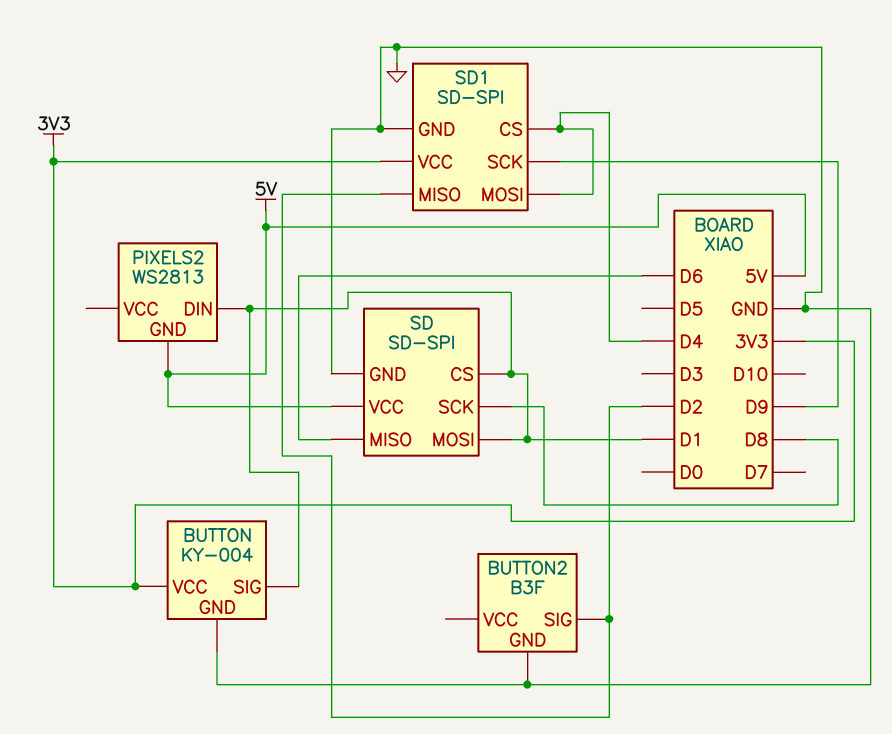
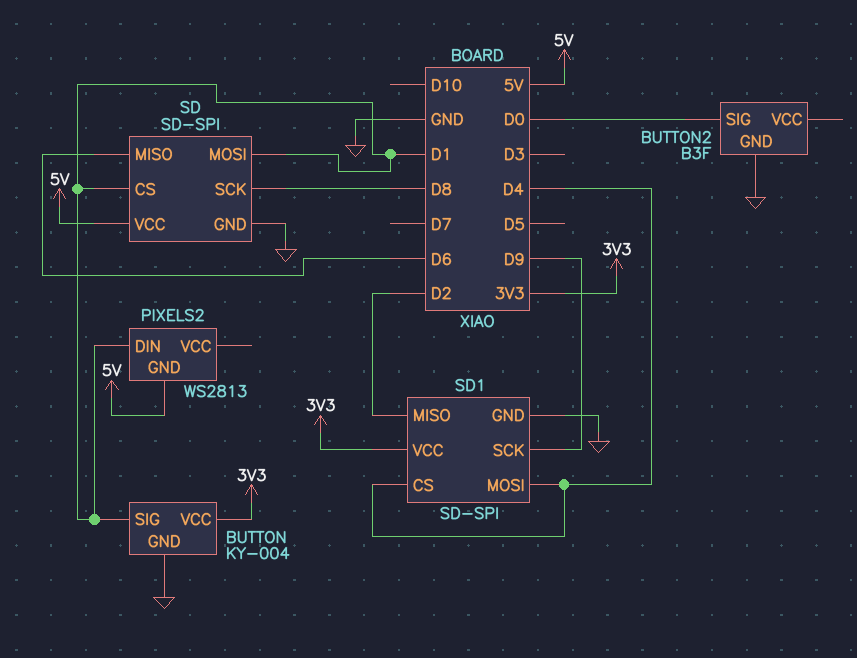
BUTTON2 pin SIG: D2 -> D0

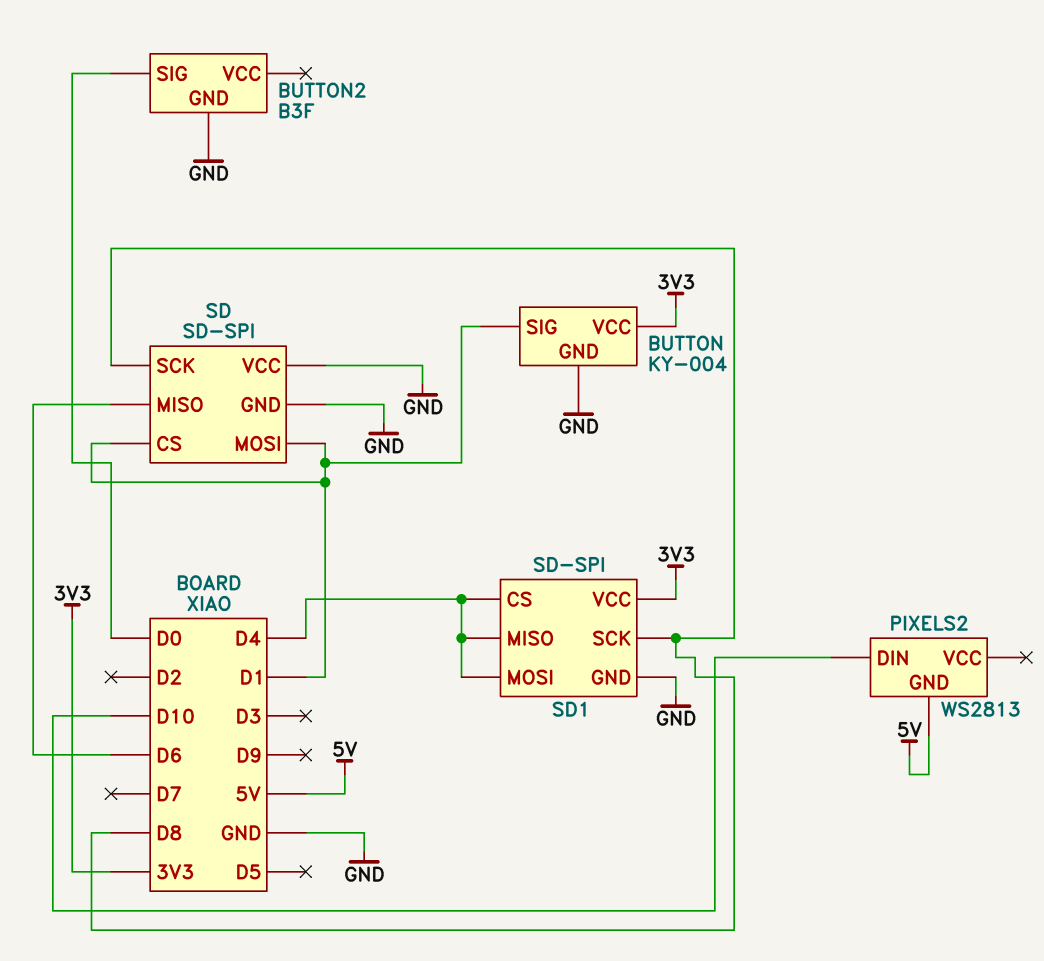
PIXELS2 pin DIN: D1 -> D10
SD pin VCC: 5V -> GND
SD1 pin MISO: D2 -> D4
SD1 pin SCK: D9 -> D8

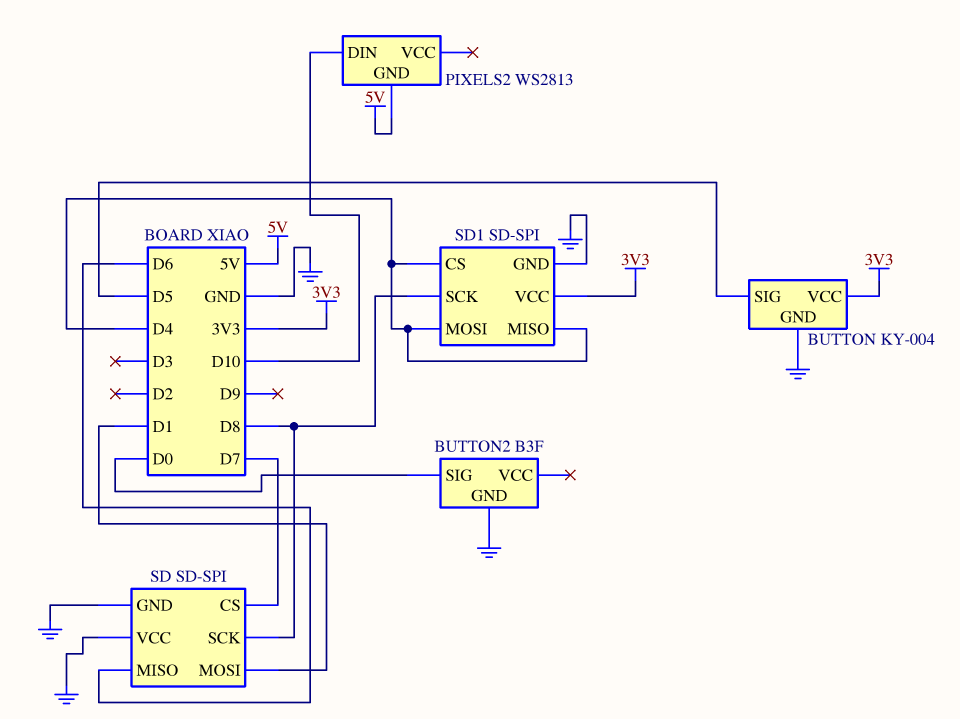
BUTTON pin SIG: D1 -> D5
SD pin CS: D1 -> D7

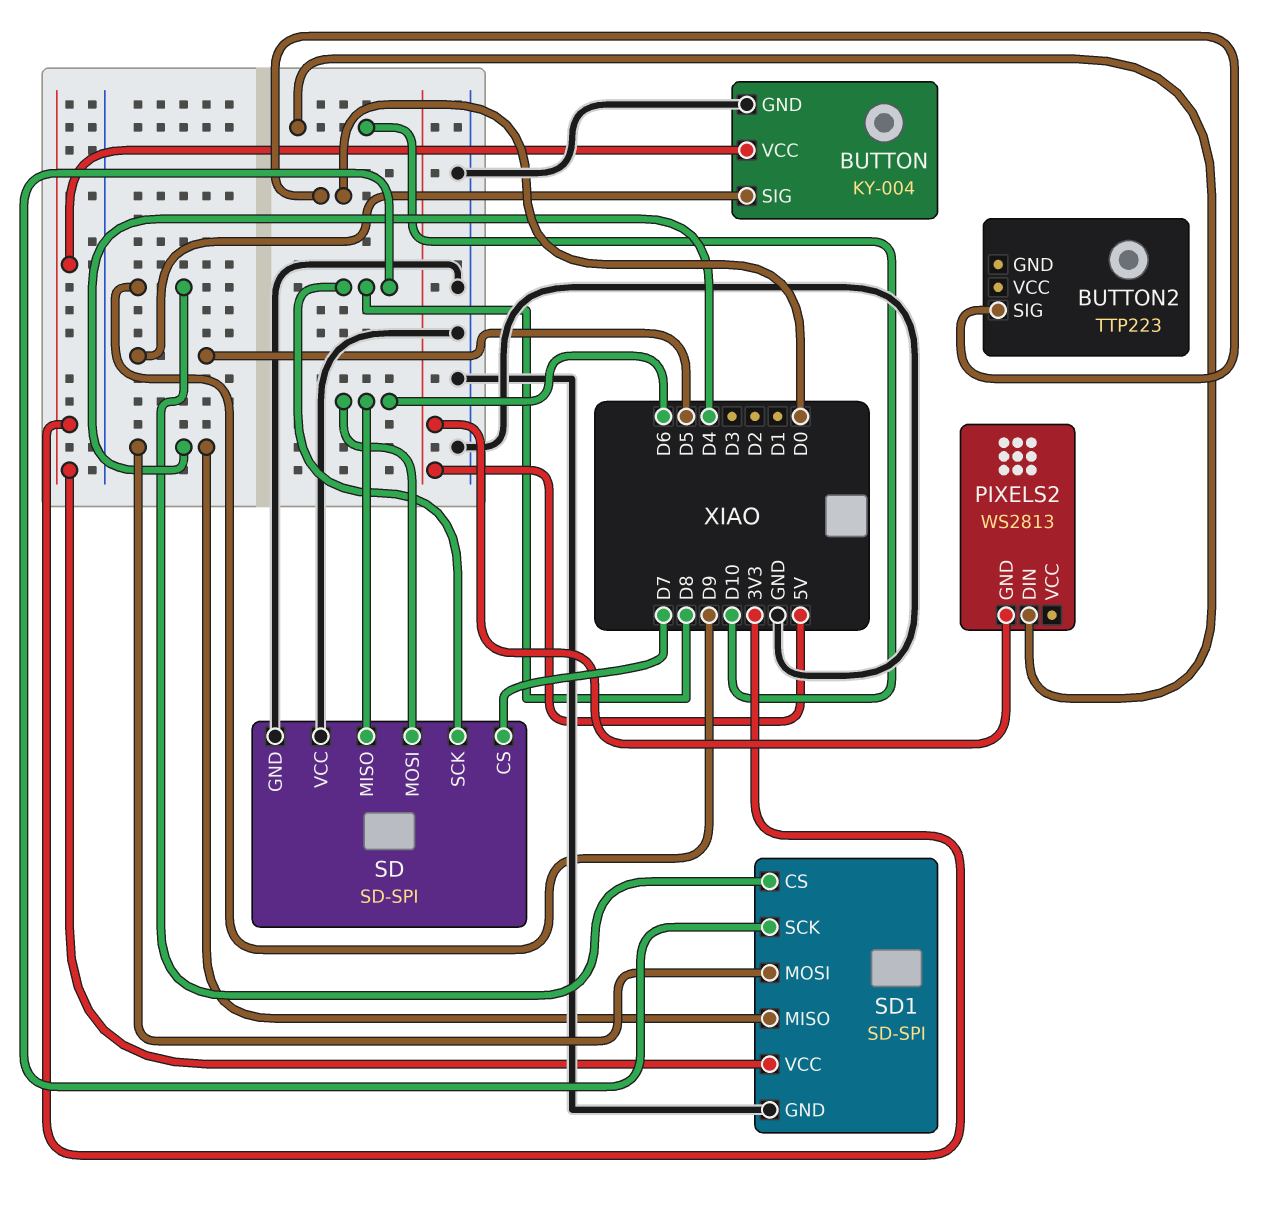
BUTTON2: B3F -> TTP223
BUTTON2 pin GND: GND -> none
SD pin MOSI: D1 -> D6
SD1 pin CS: D4 -> D9

